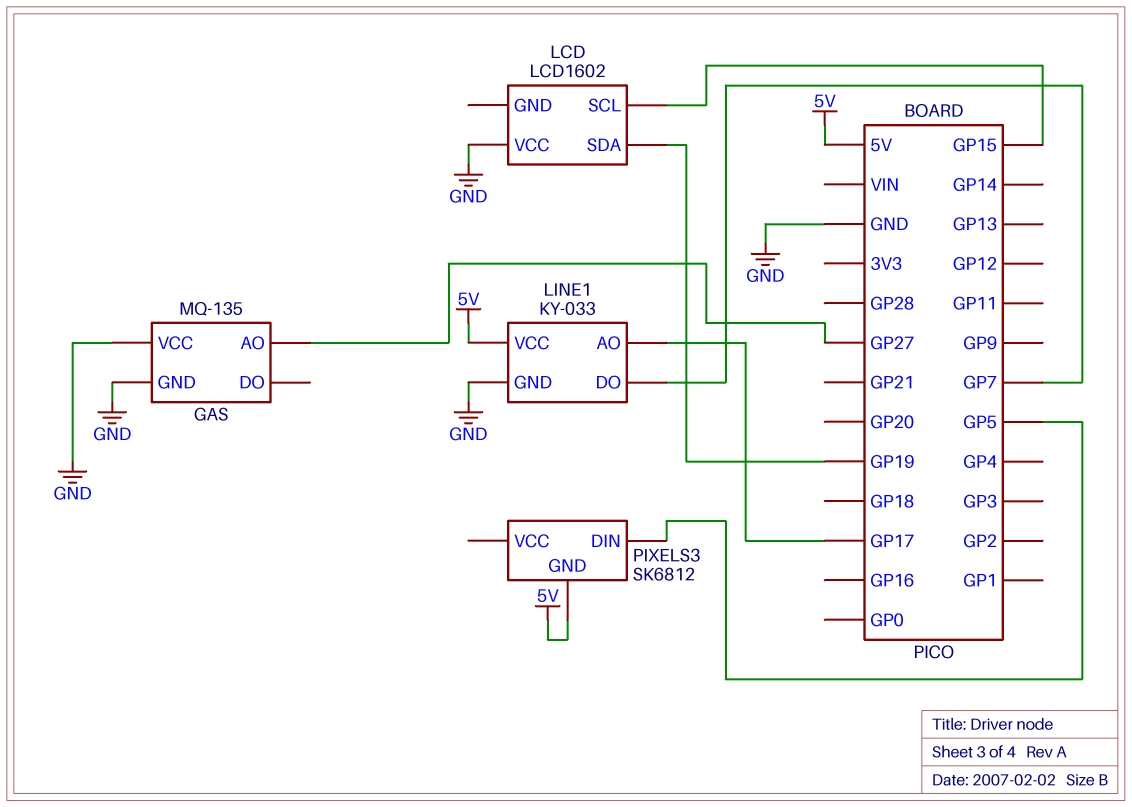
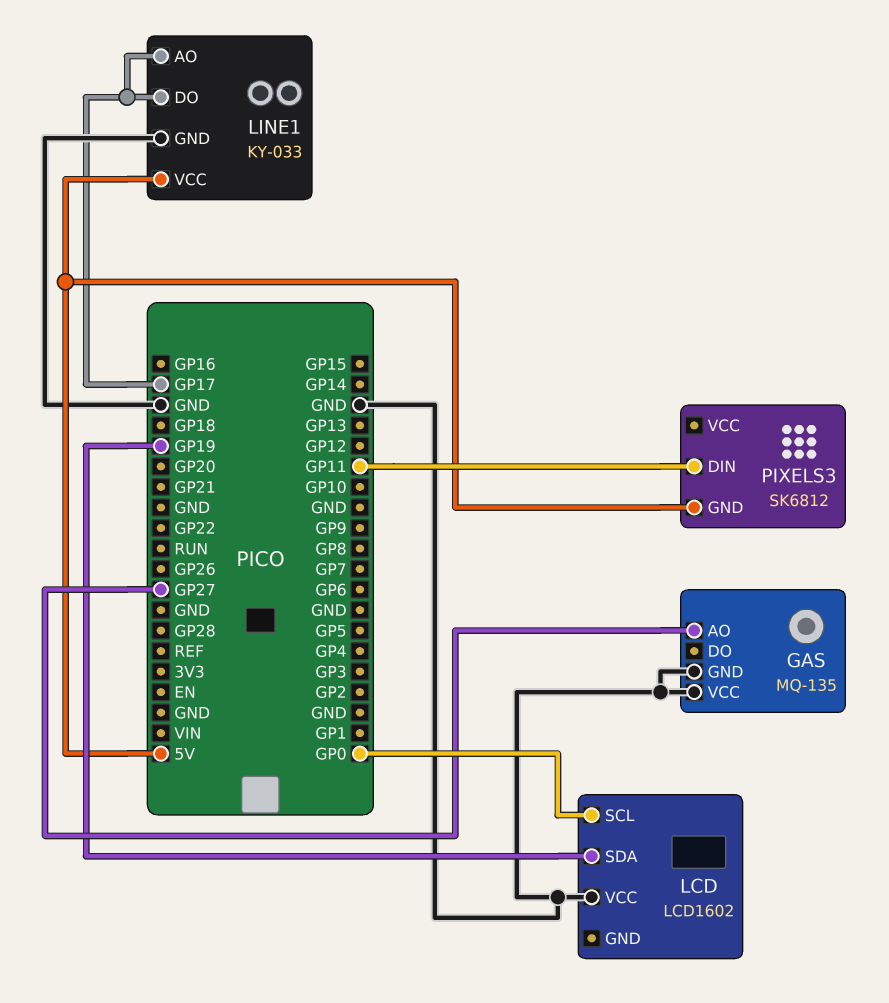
LCD pin SCL: GP15 -> GP0
LINE1 pin DO: GP7 -> GP17
PIXELS3 pin DIN: GP5 -> GP11

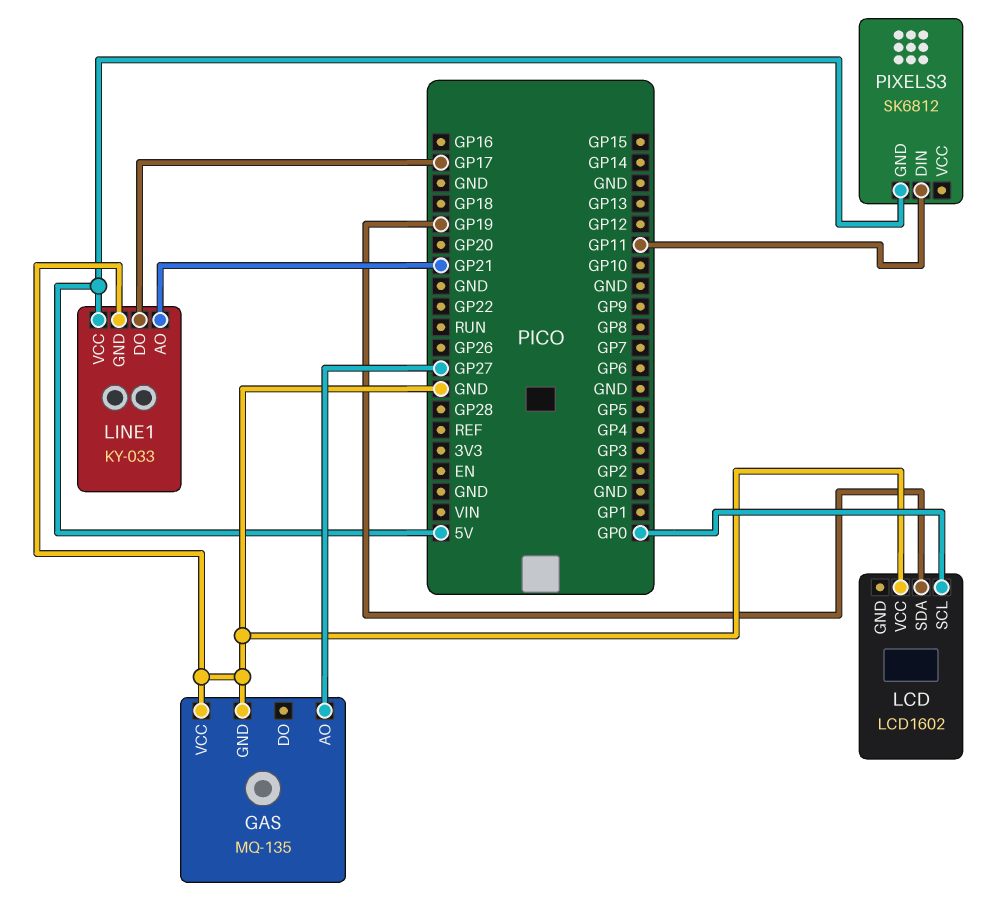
LINE1 pin AO: GP17 -> GP21

